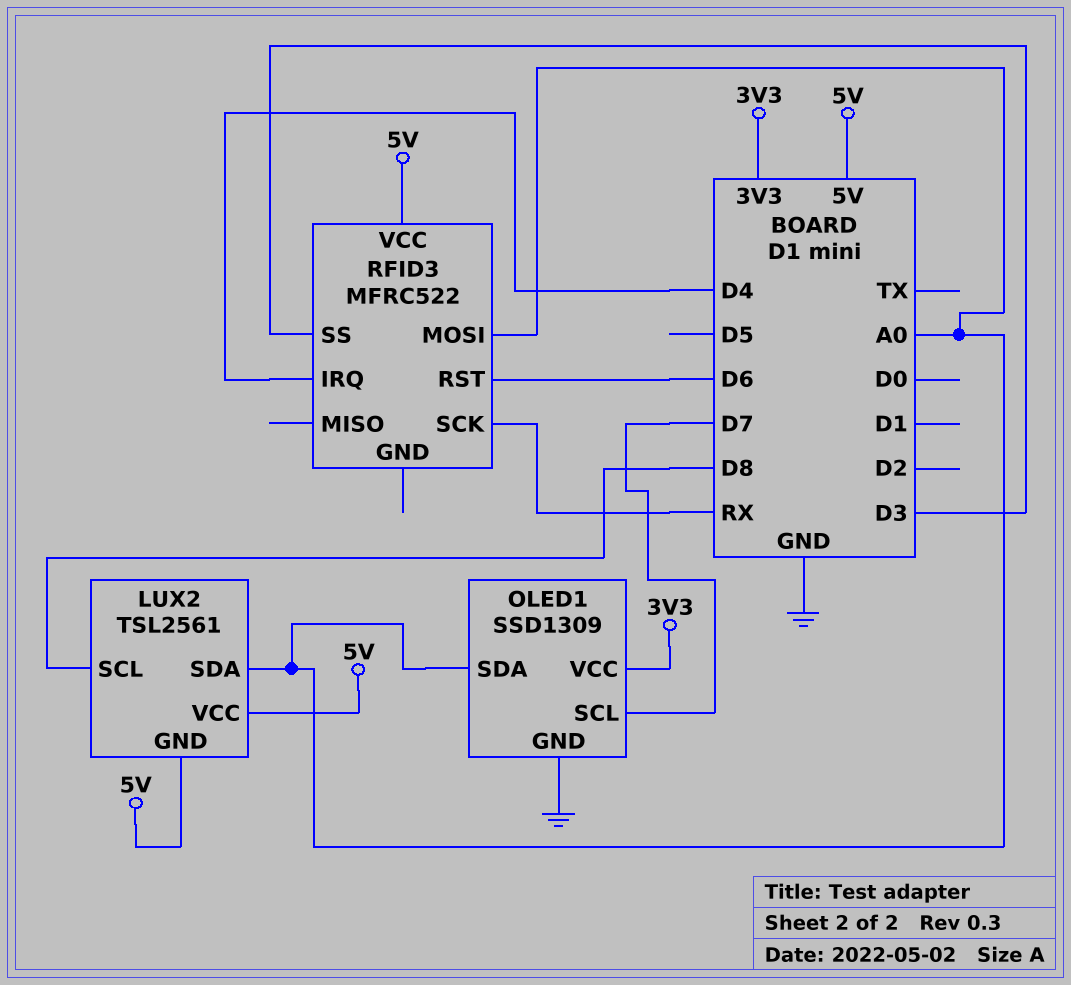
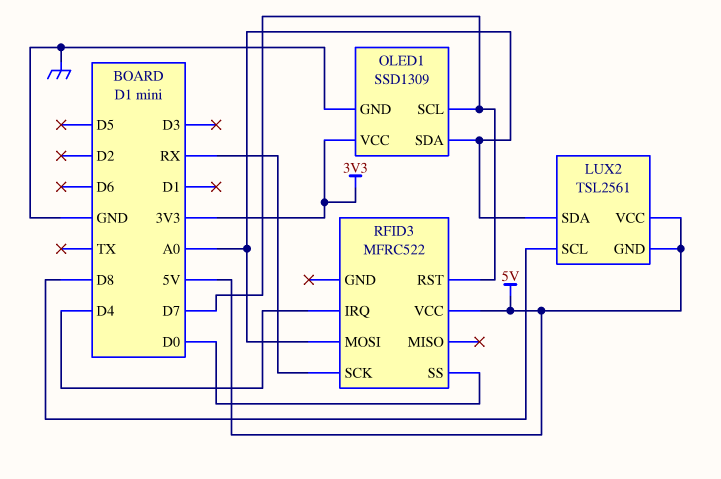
RFID3 pin RST: D6 -> D7
RFID3 pin SS: D3 -> D0

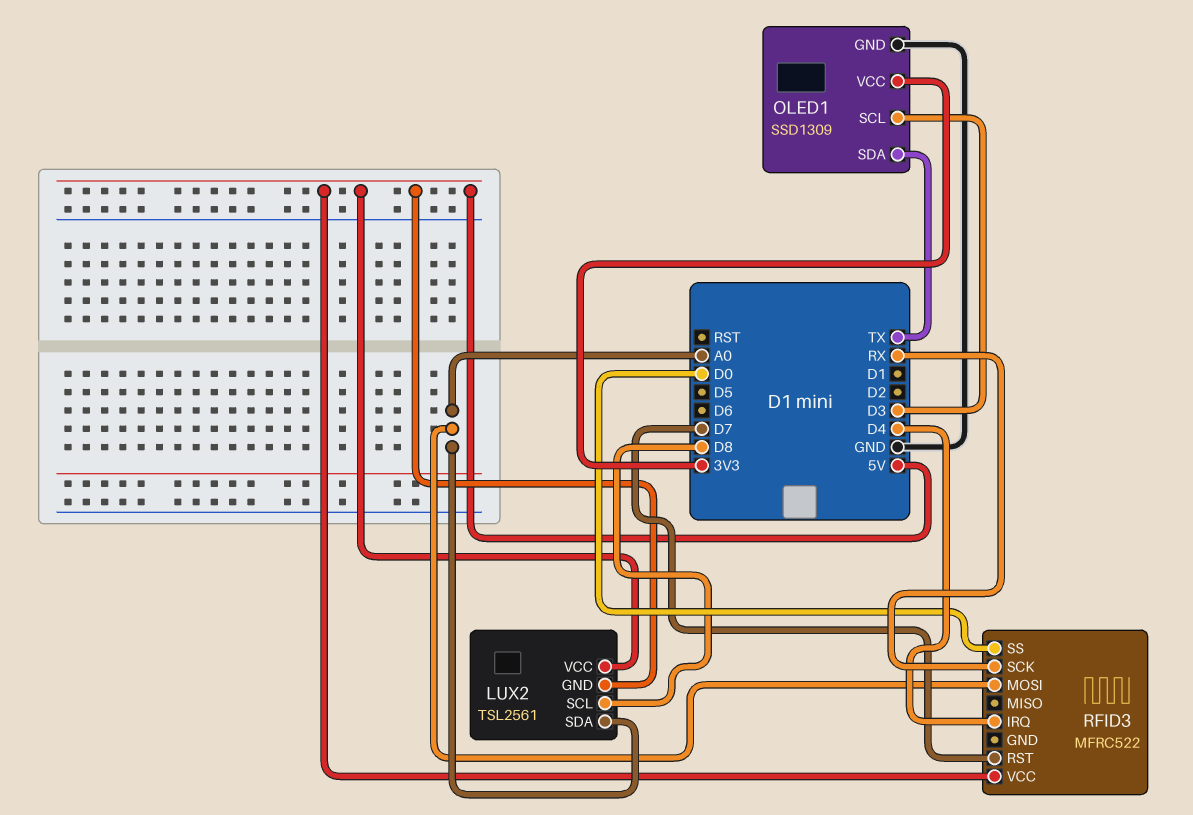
OLED1 pin SCL: D7 -> D3
OLED1 pin SDA: A0 -> TX

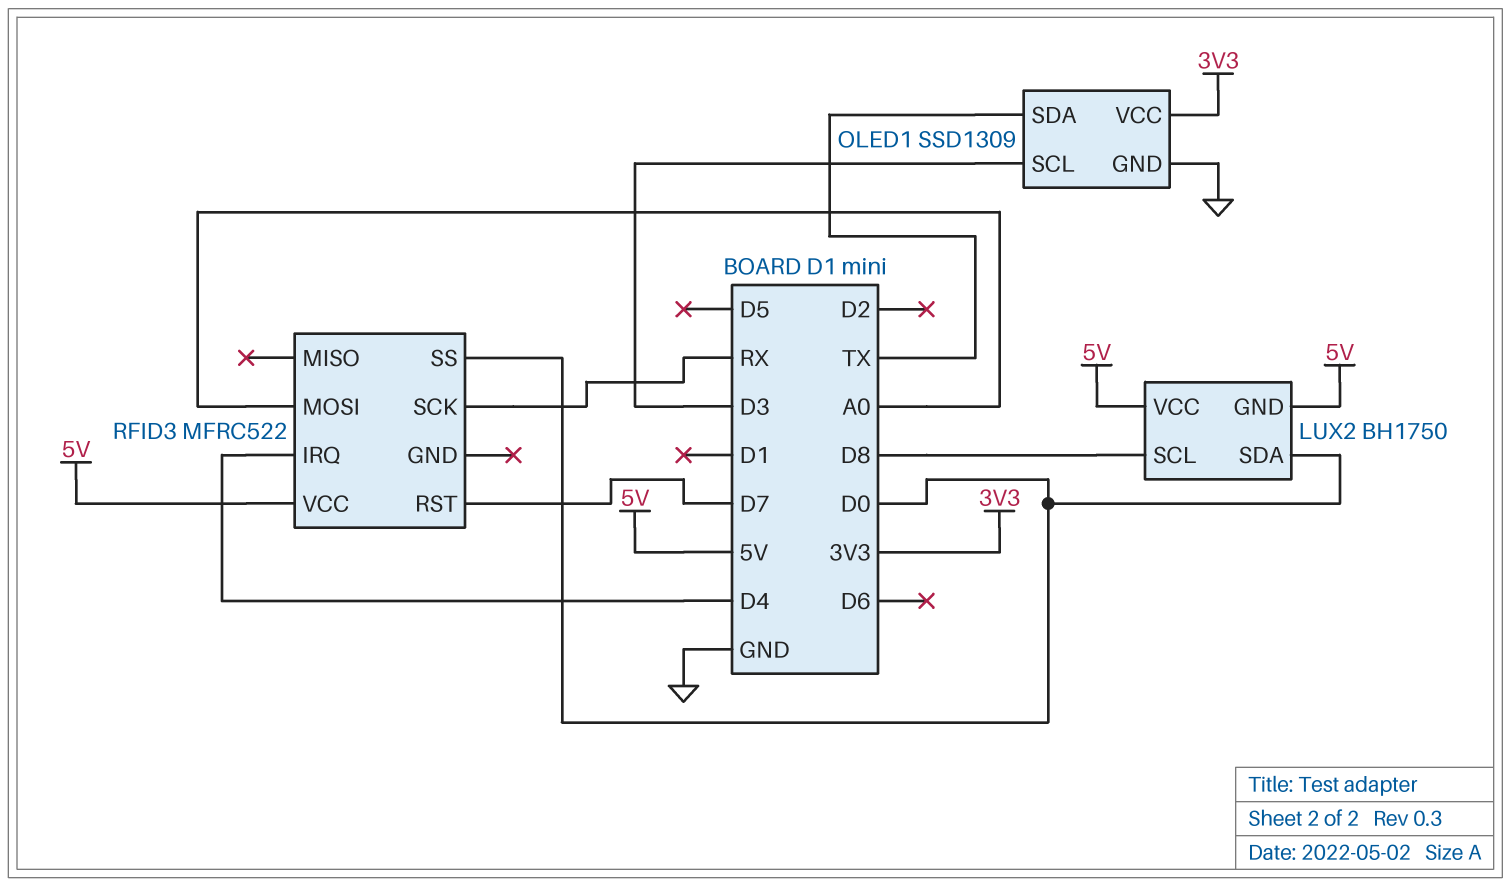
LUX2: TSL2561 -> BH1750
LUX2 pin SDA: A0 -> D0

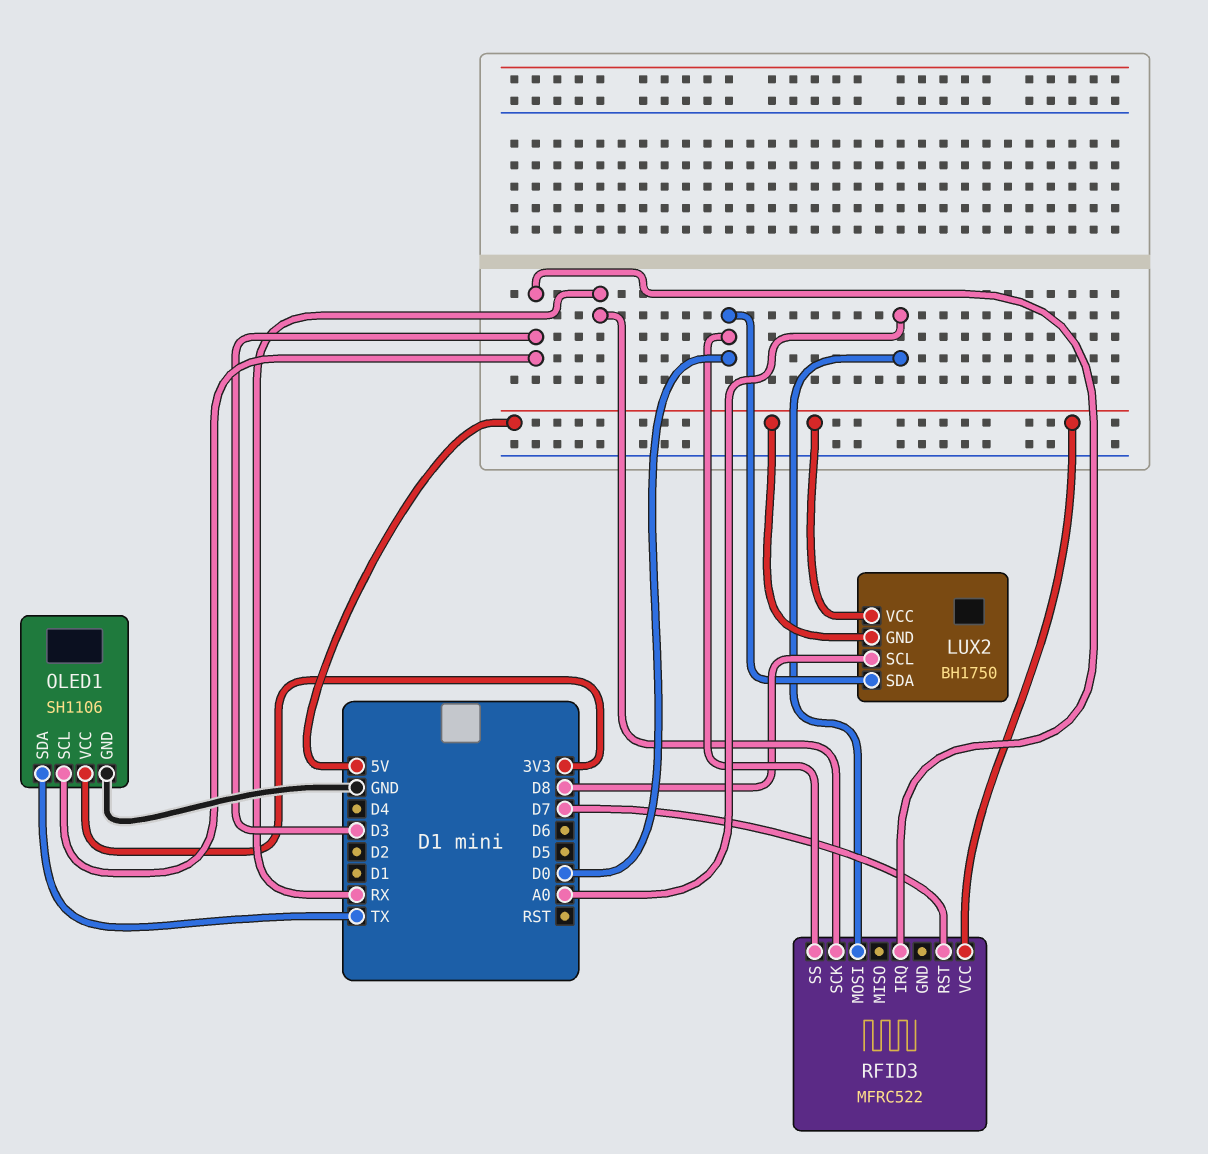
OLED1: SSD1309 -> SH1106
RFID3 pin IRQ: D4 -> D3

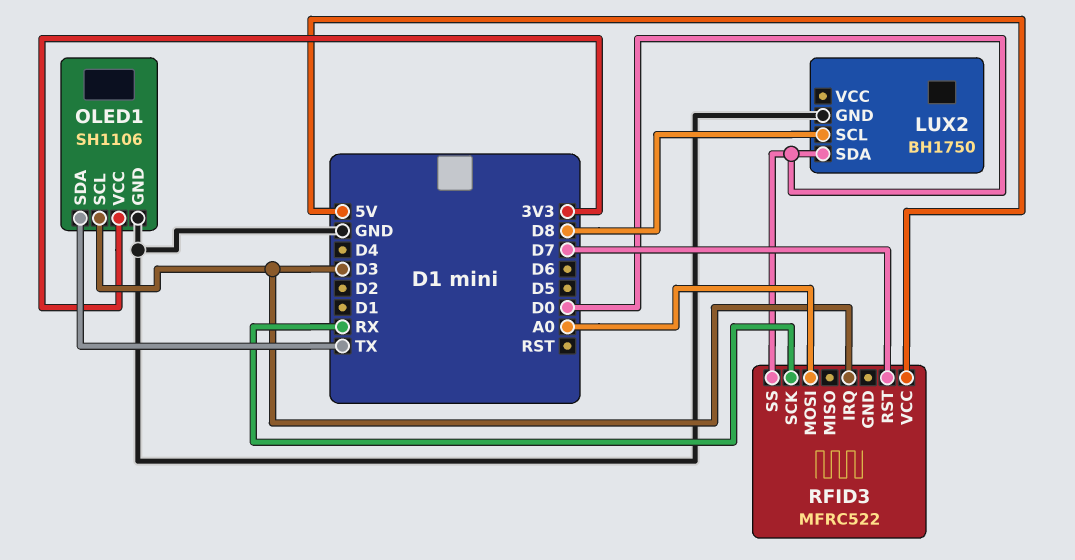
LUX2 pin GND: 5V -> GND
LUX2 pin VCC: 5V -> none

